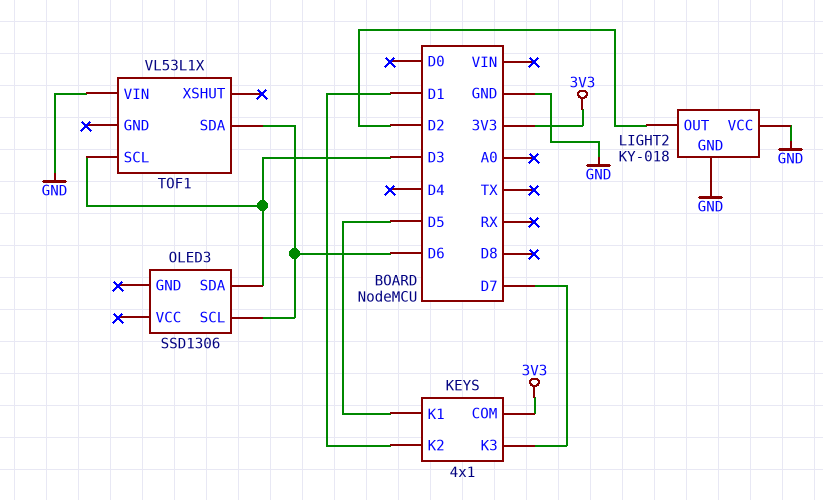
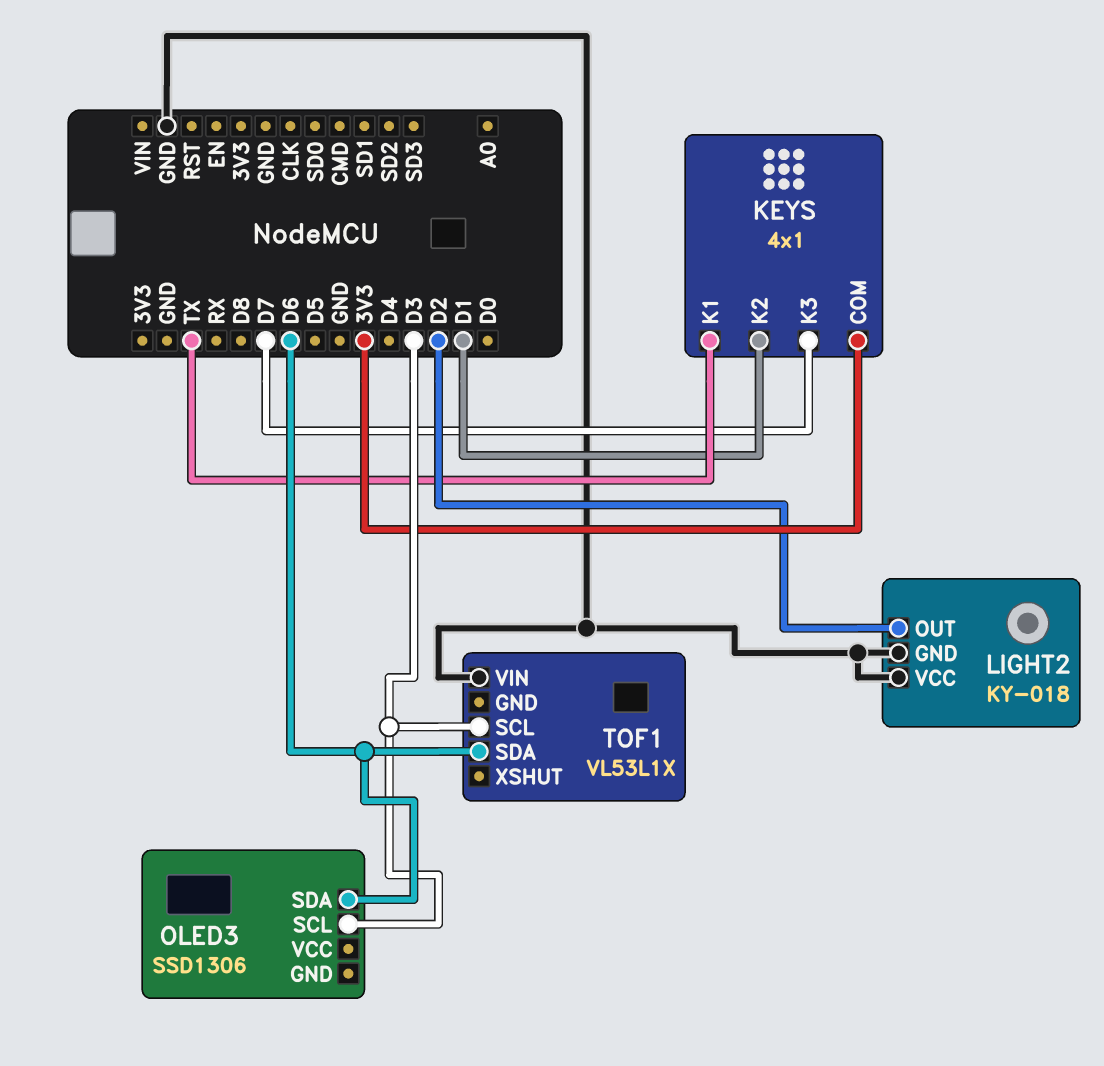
KEYS pin K1: D5 -> TX
OLED3 pin SCL: D6 -> D3
OLED3 pin SDA: D3 -> D6

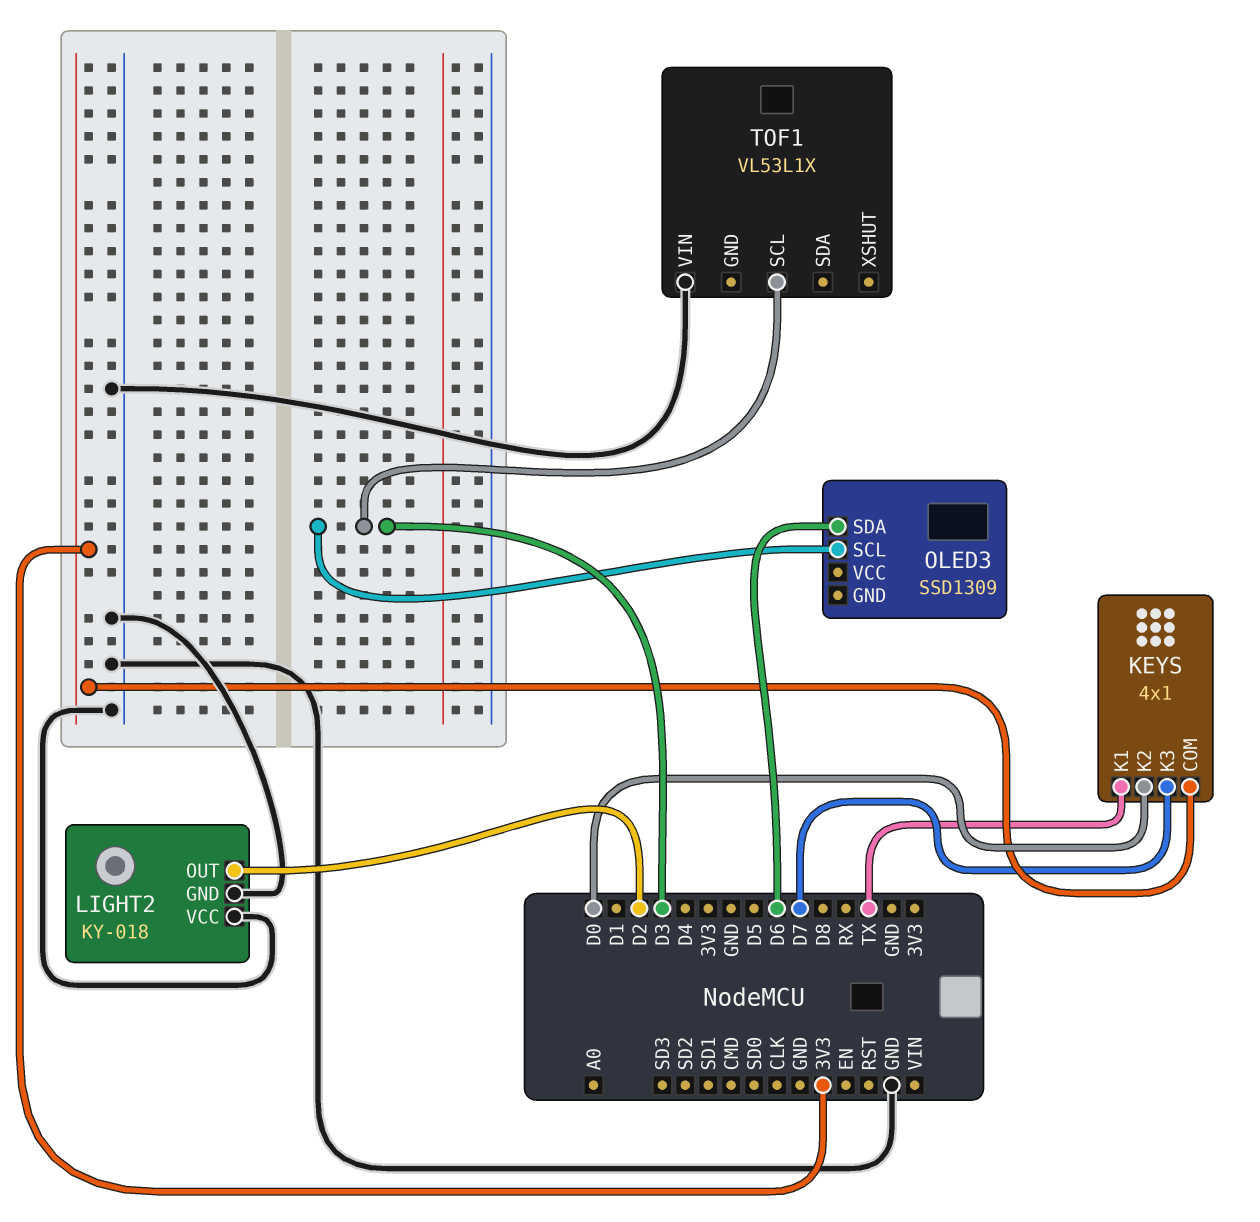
KEYS pin K2: D1 -> D0
OLED3: SSD1306 -> SSD1309
TOF1 pin SDA: D6 -> none

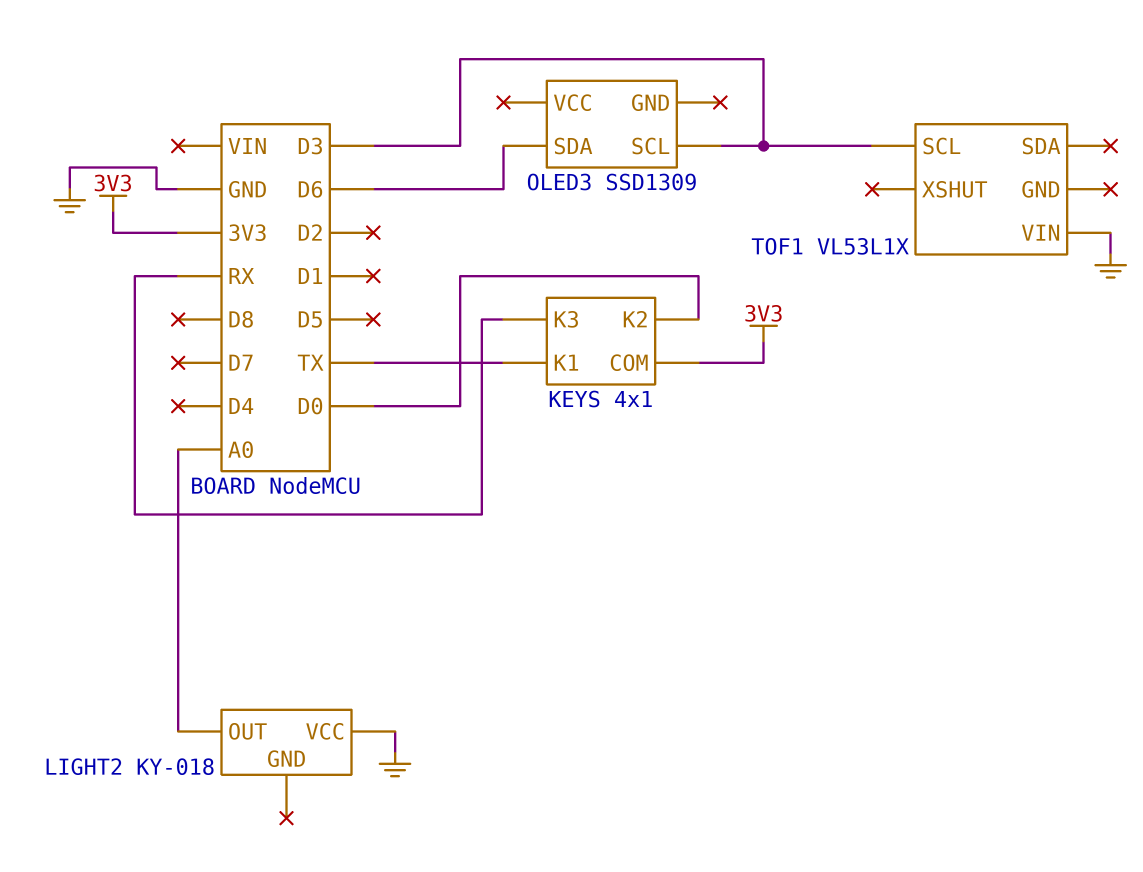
KEYS pin K3: D7 -> RX
LIGHT2 pin GND: GND -> none
LIGHT2 pin OUT: D2 -> A0

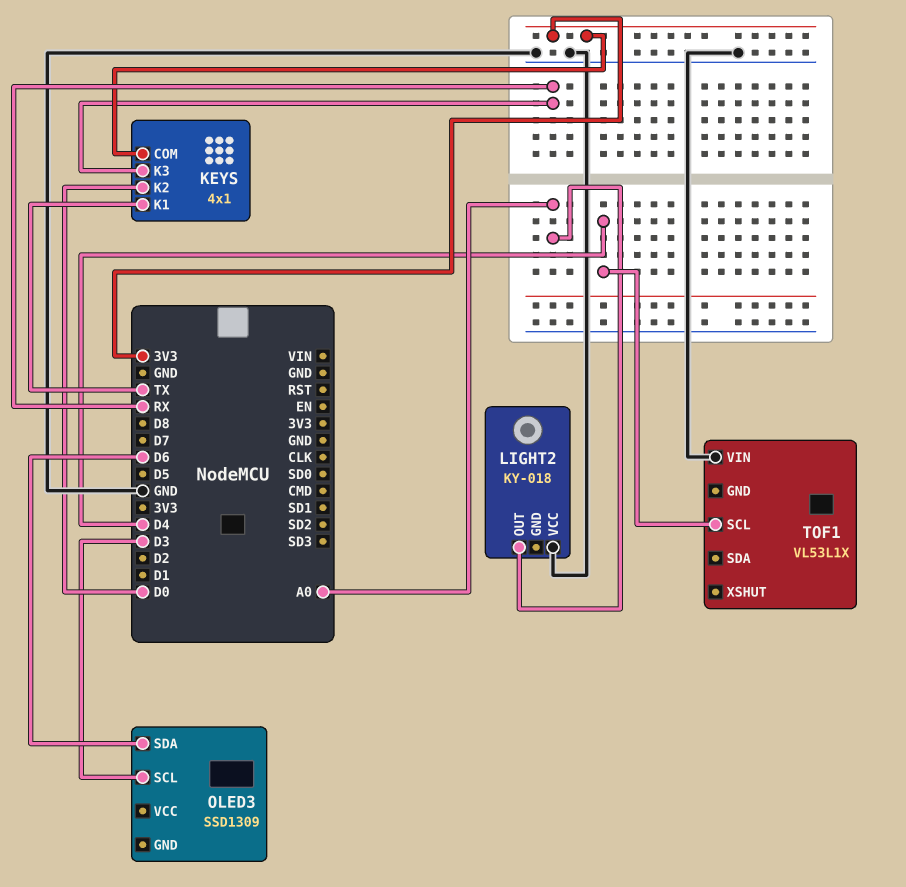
TOF1 pin SCL: D3 -> D4

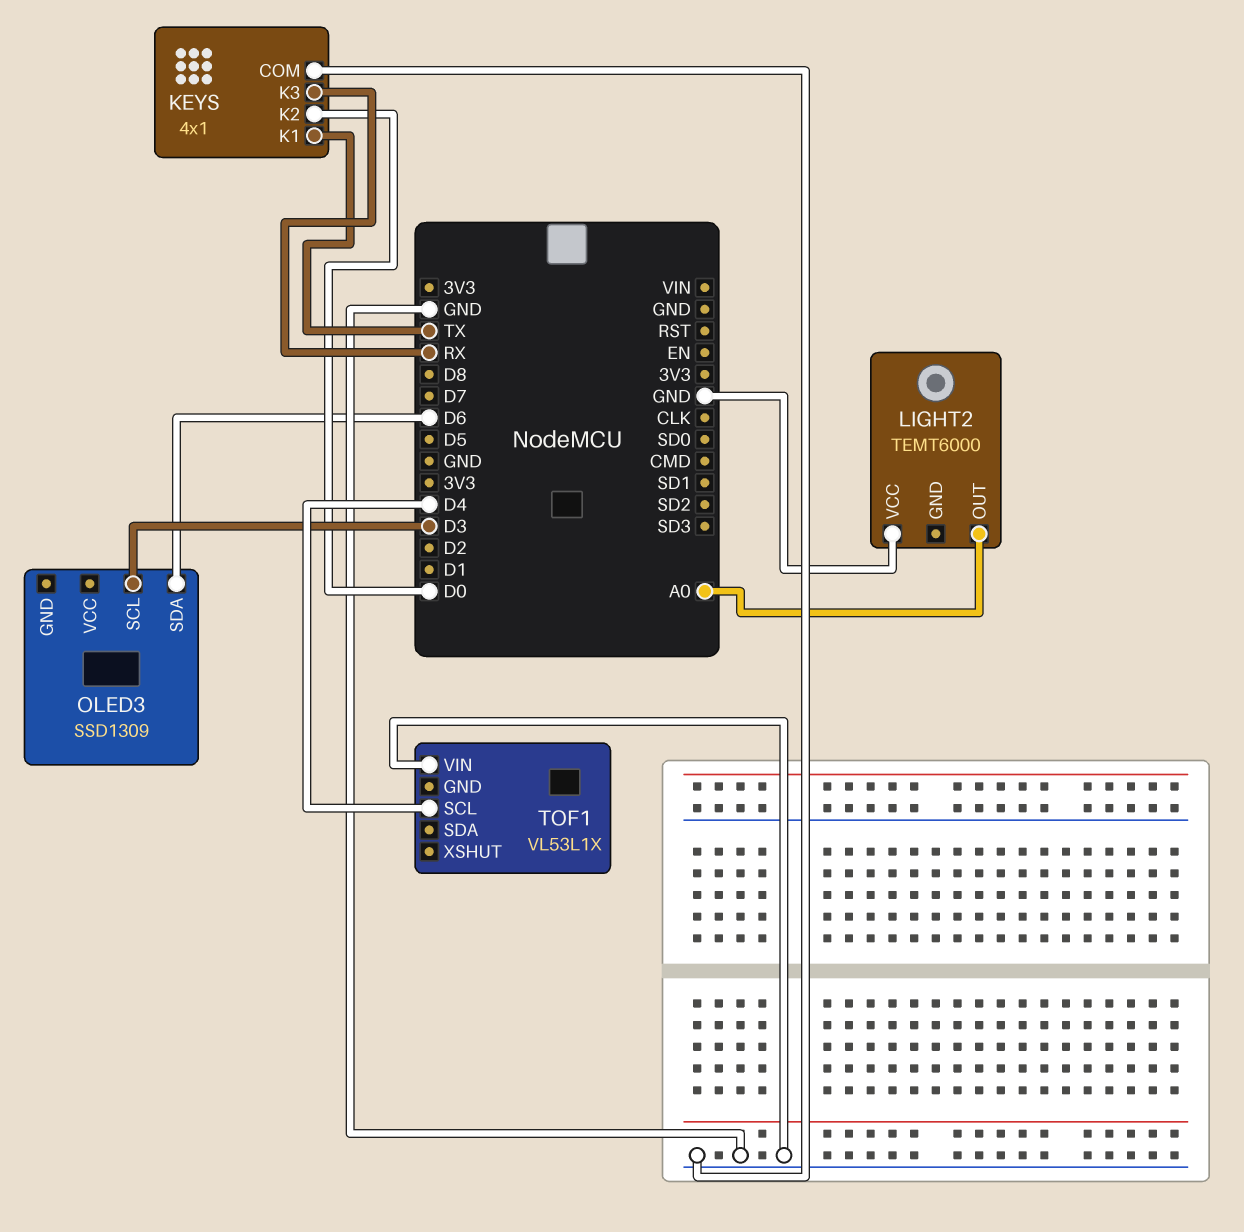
KEYS pin COM: 3V3 -> GND
LIGHT2: KY-018 -> TEMT6000

